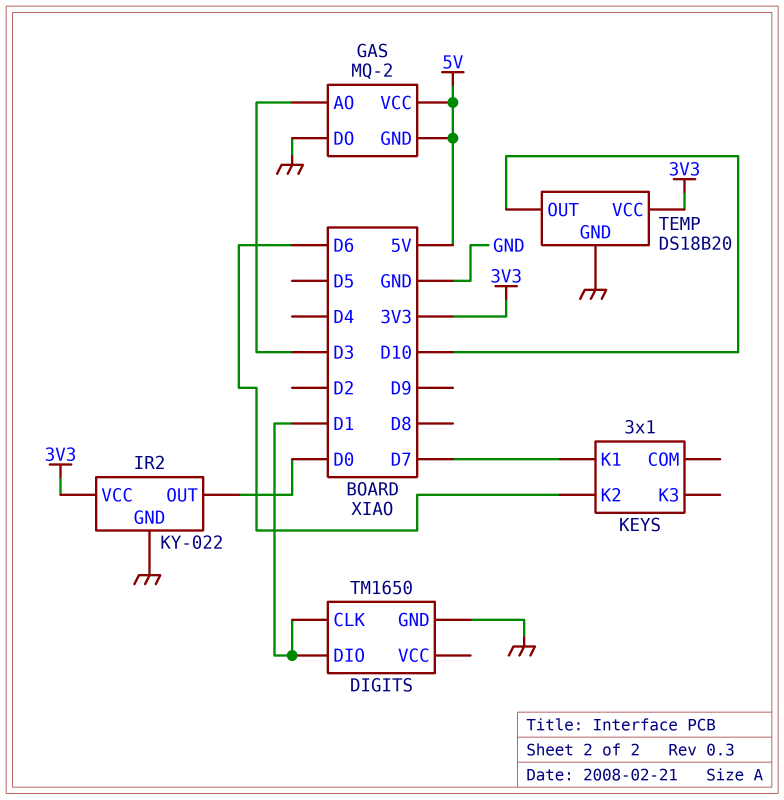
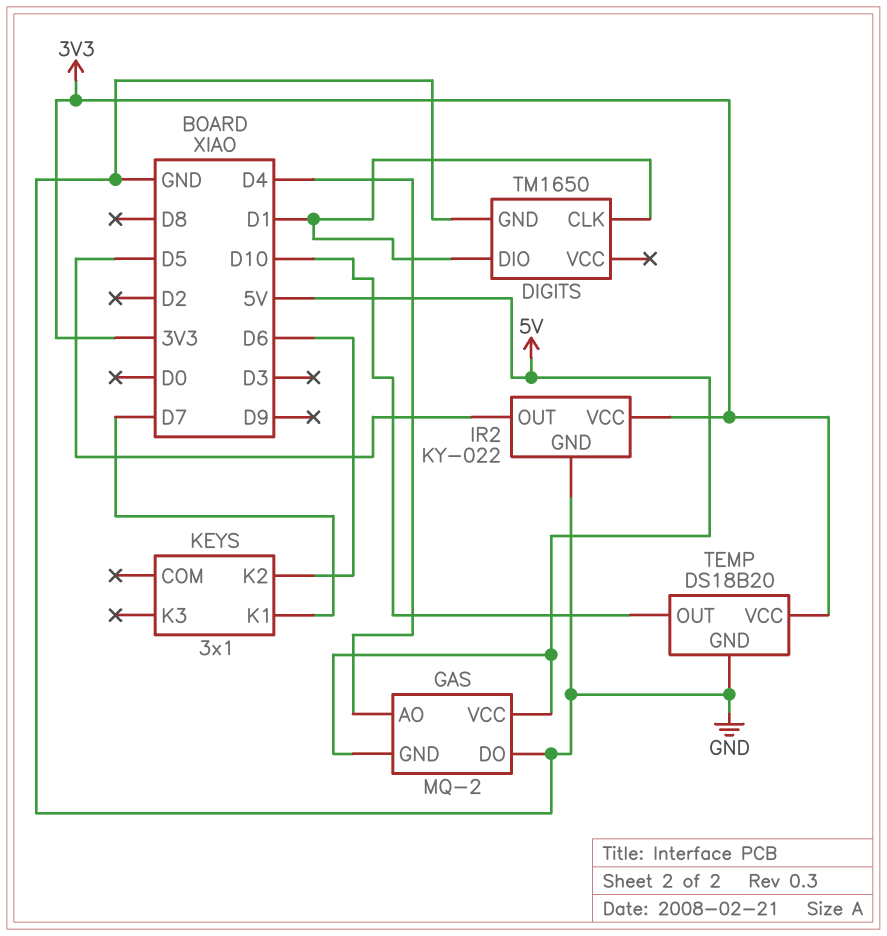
GAS pin AO: D3 -> D4
IR2 pin OUT: D0 -> D5

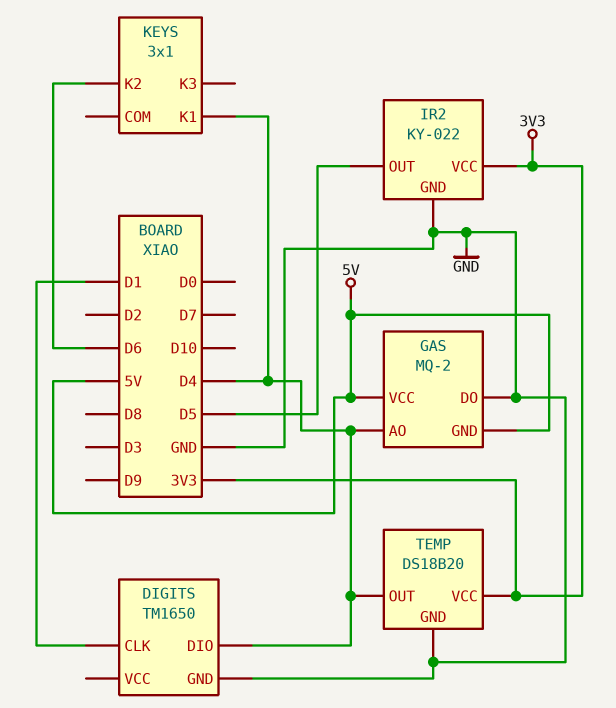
DIGITS pin DIO: D1 -> D4
KEYS pin K1: D7 -> D4
TEMP pin OUT: D10 -> D4

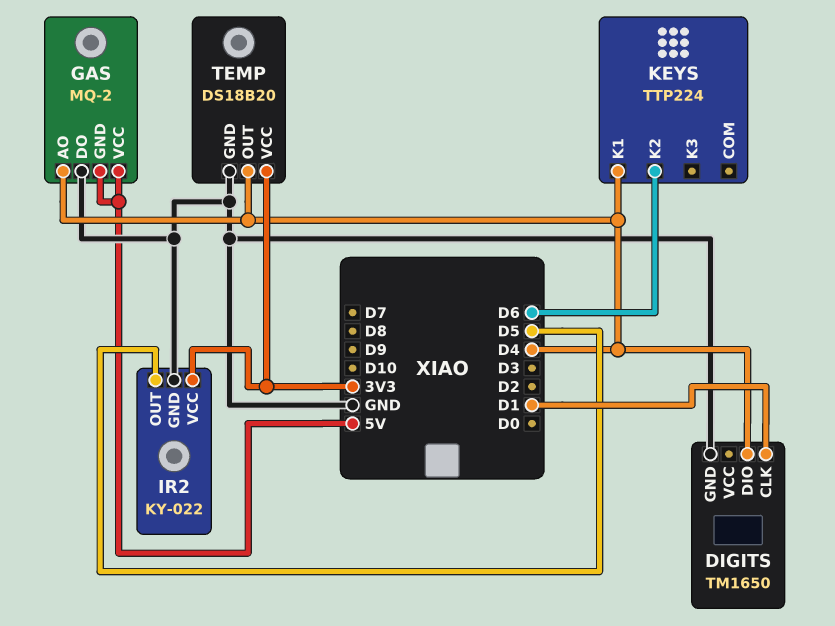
KEYS: 3x1 -> TTP224

